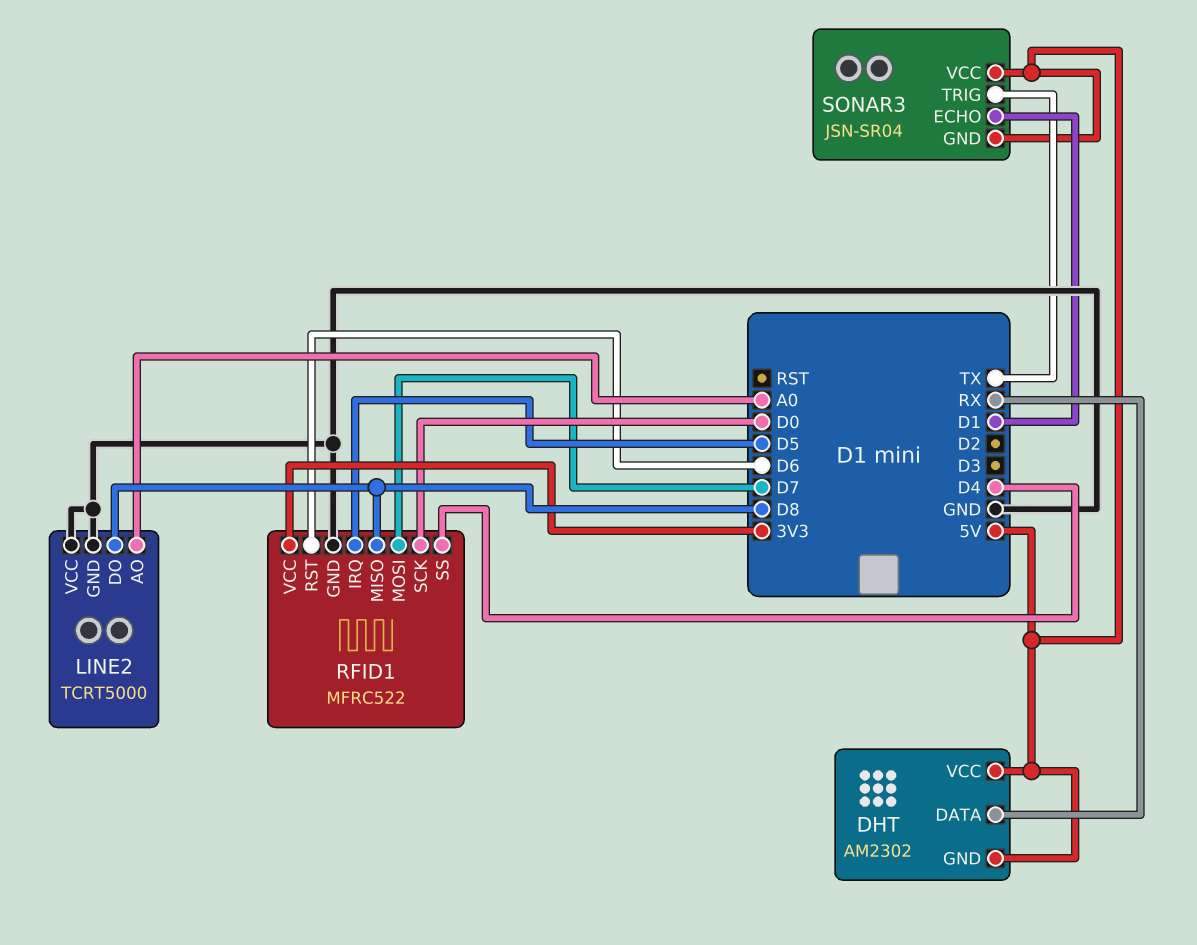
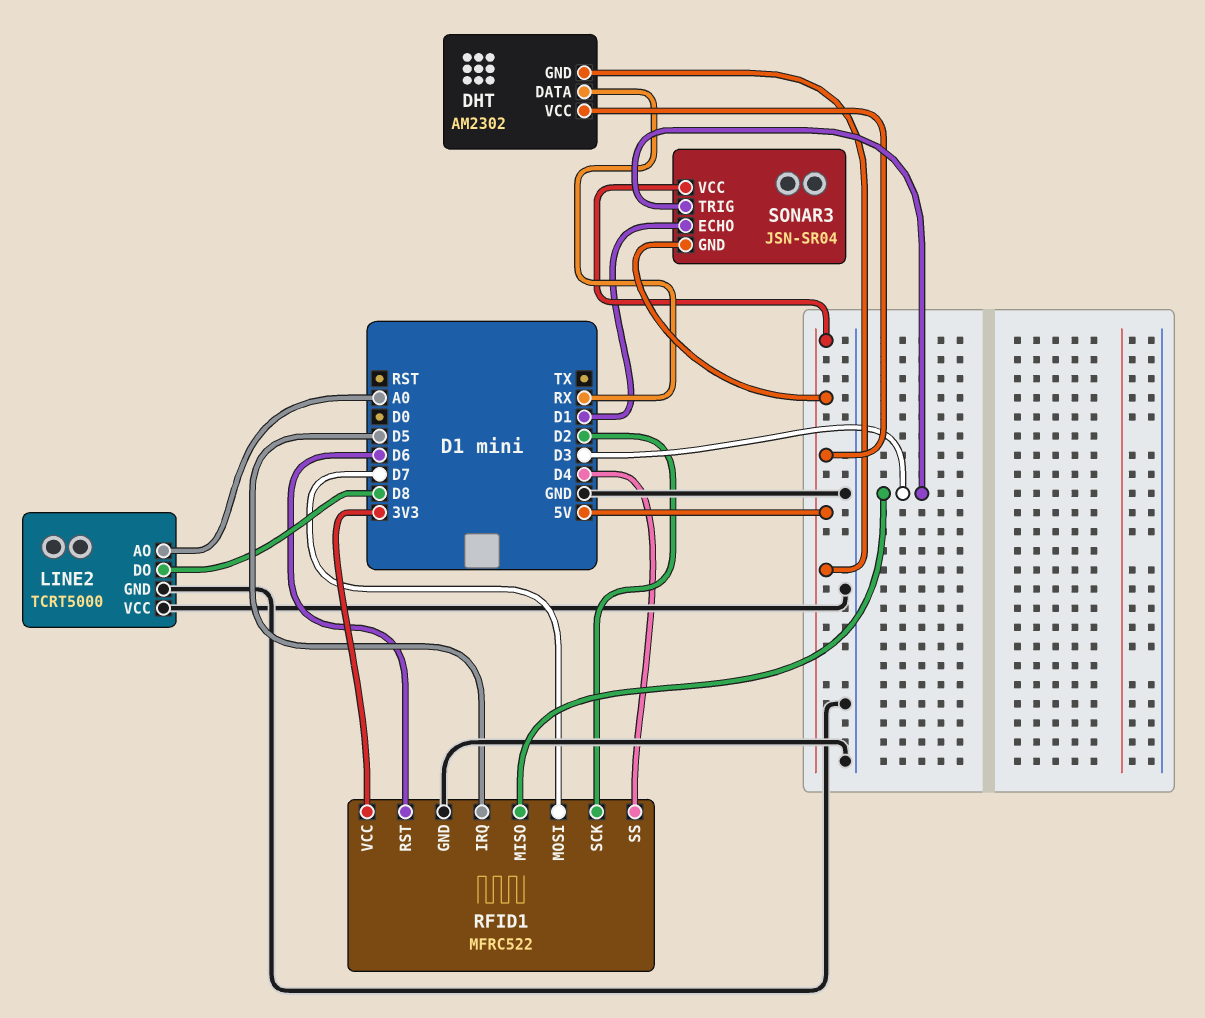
RFID1 pin MISO: D8 -> D3
RFID1 pin SCK: D0 -> D2
SONAR3 pin TRIG: TX -> D3

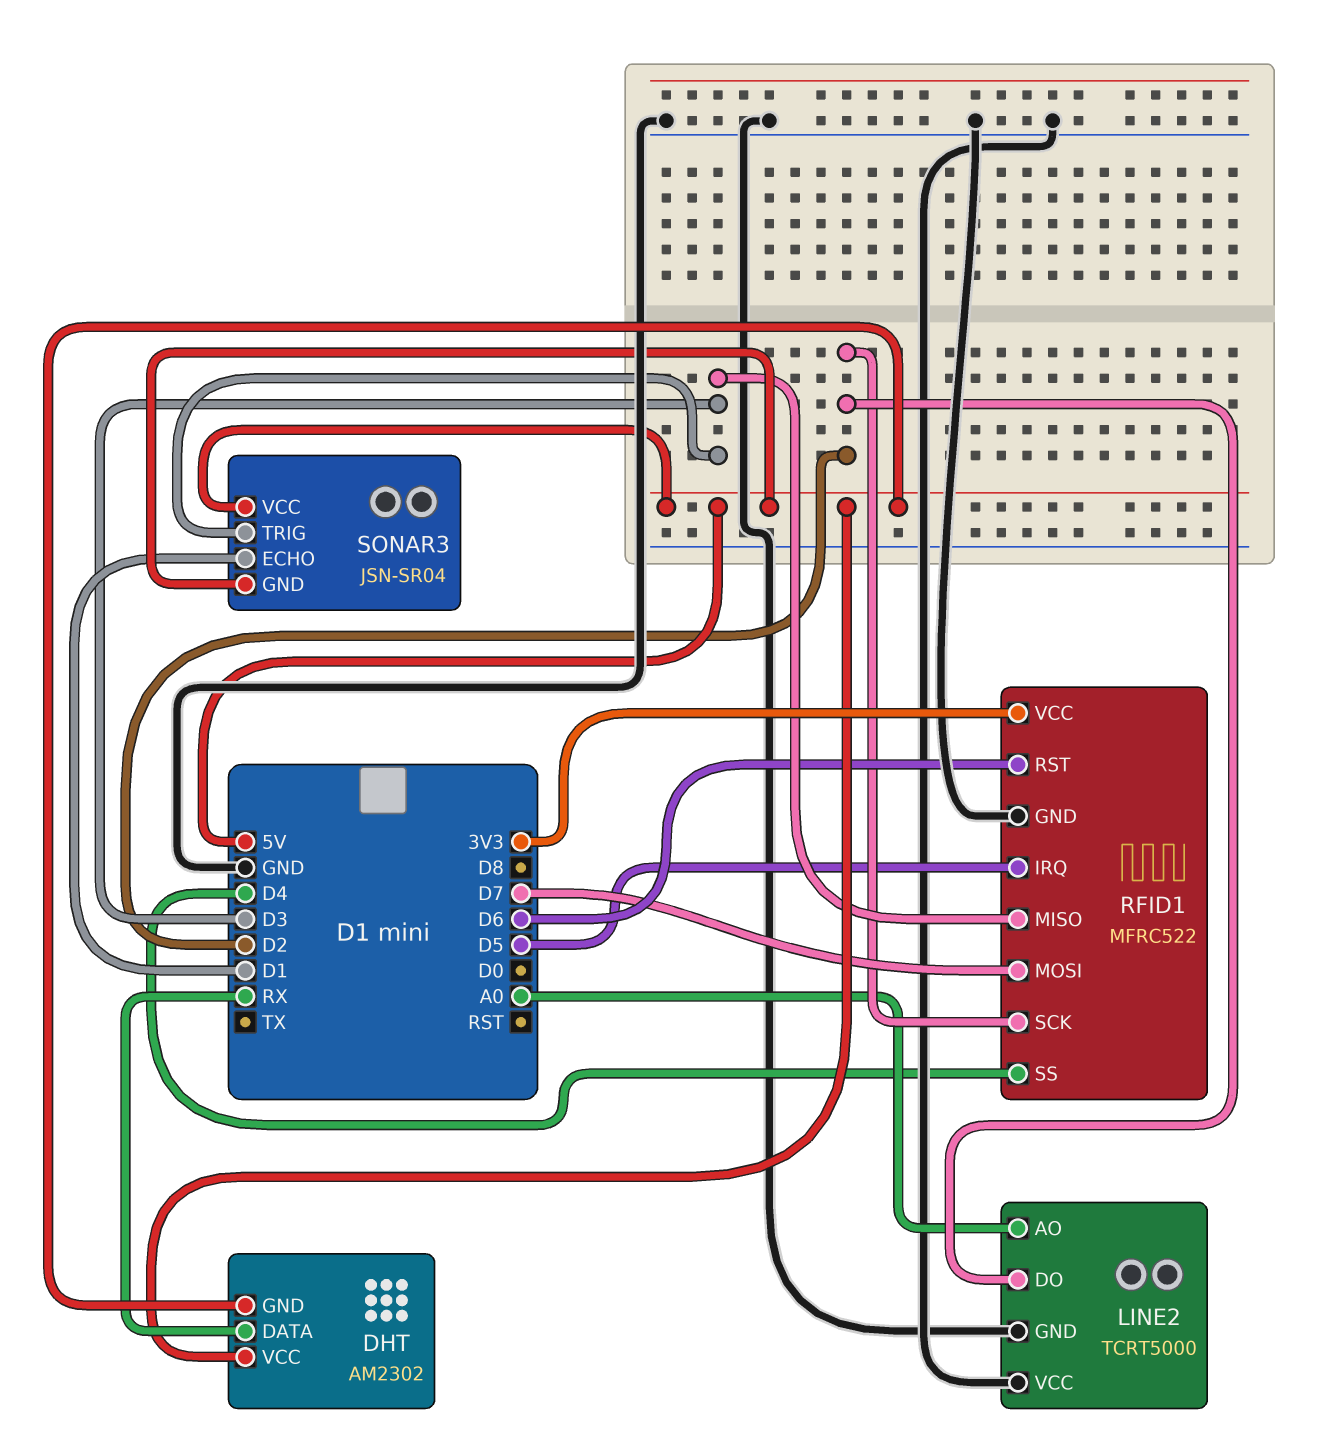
LINE2 pin DO: D8 -> D2

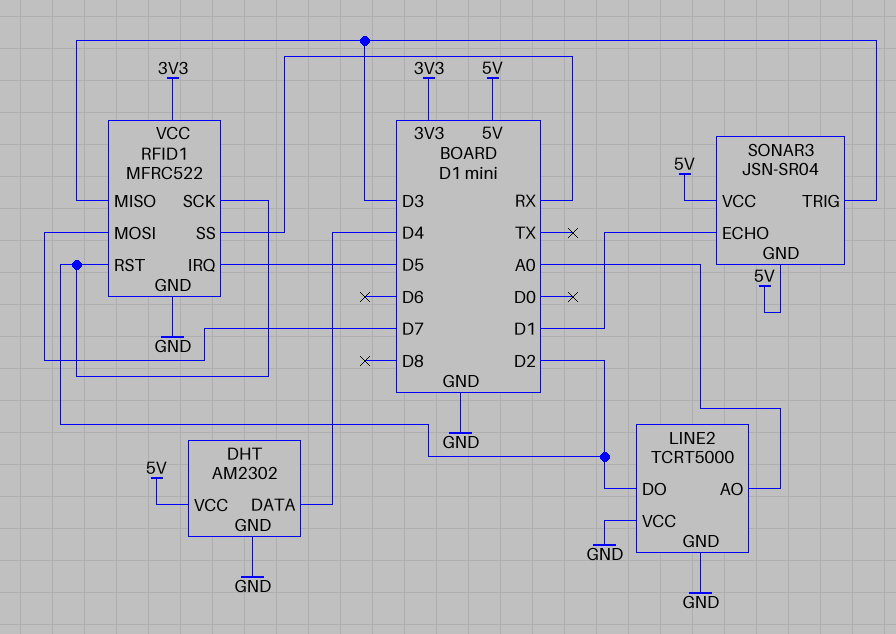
DHT pin DATA: RX -> D4
DHT pin GND: 5V -> GND
RFID1 pin RST: D6 -> D2
RFID1 pin SS: D4 -> RX

